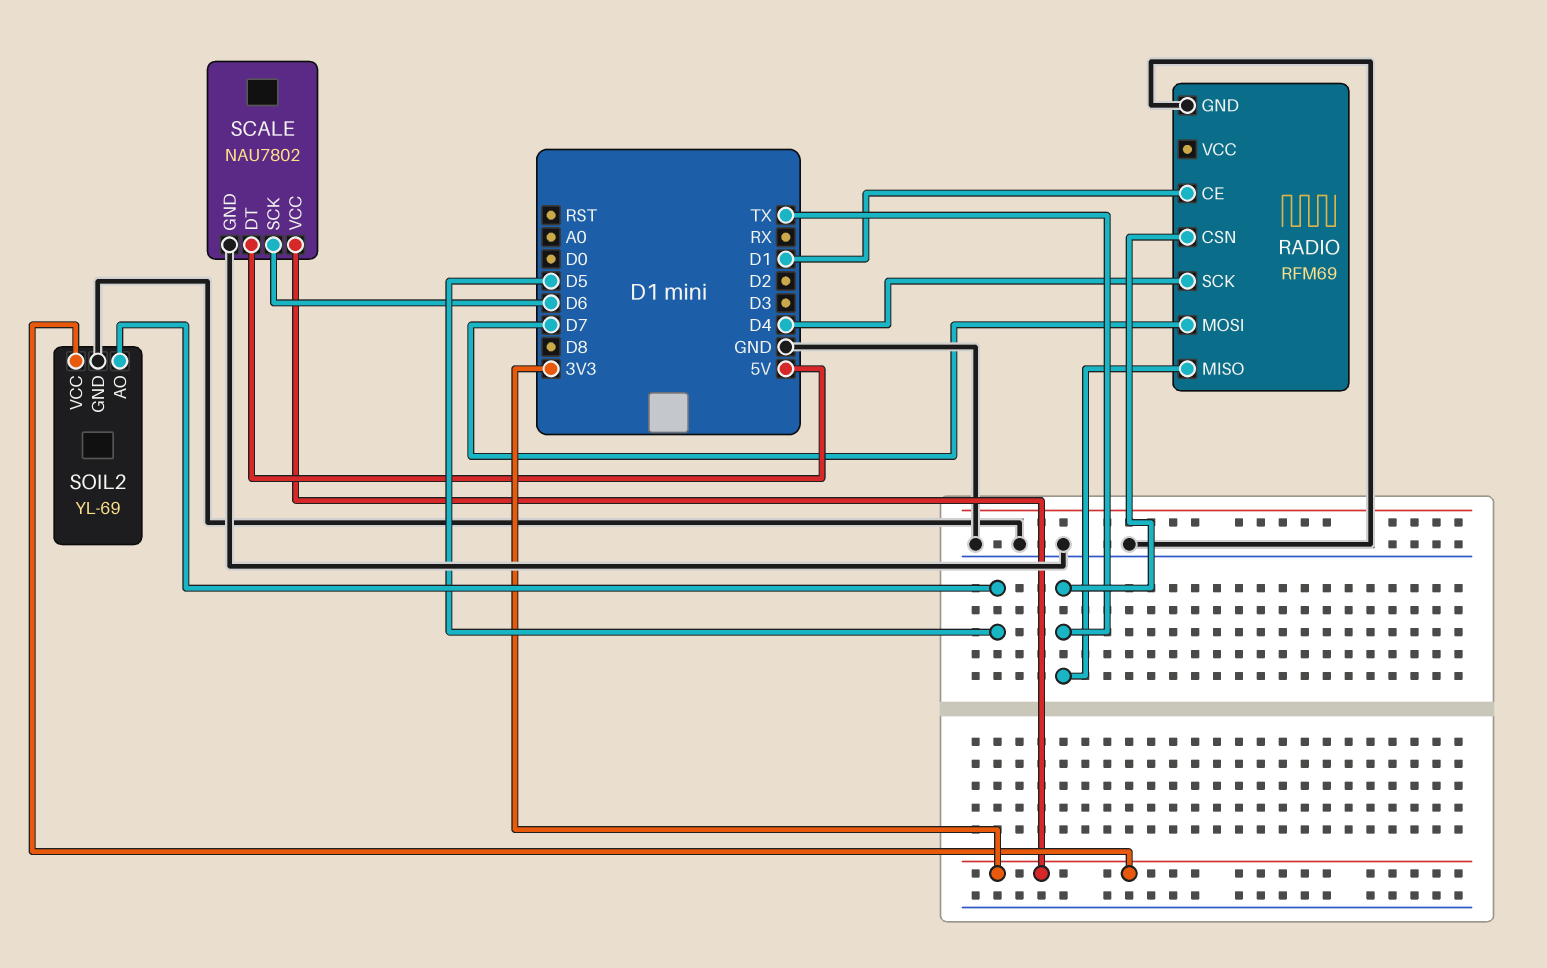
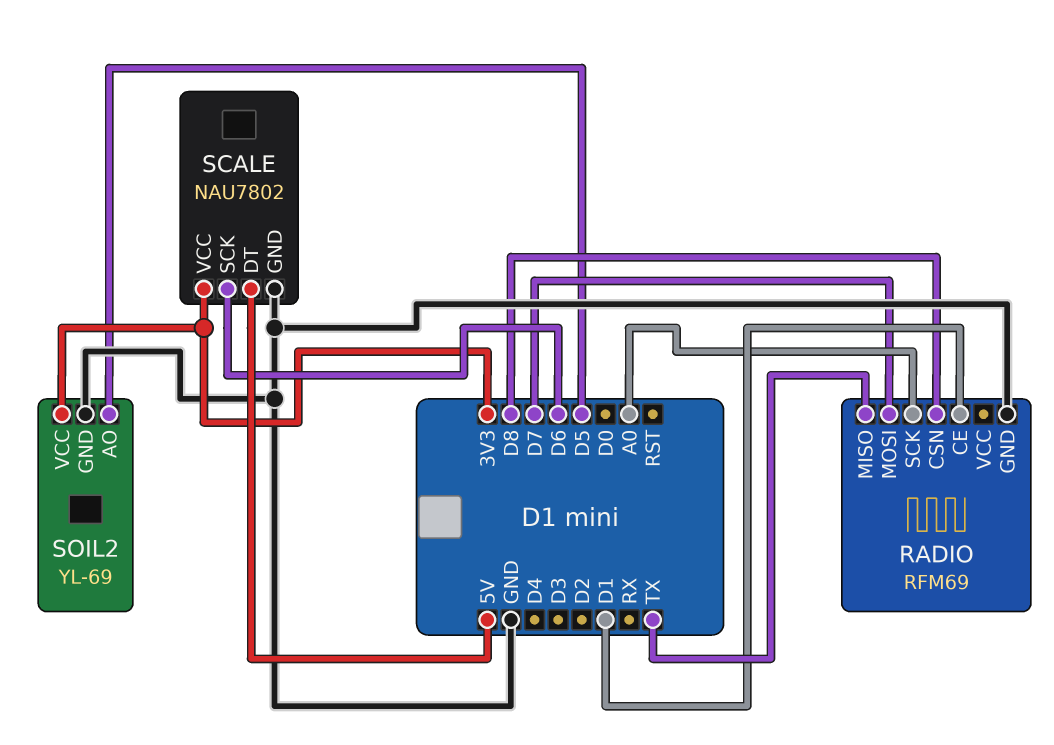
RADIO pin CSN: TX -> D8
RADIO pin SCK: D4 -> A0

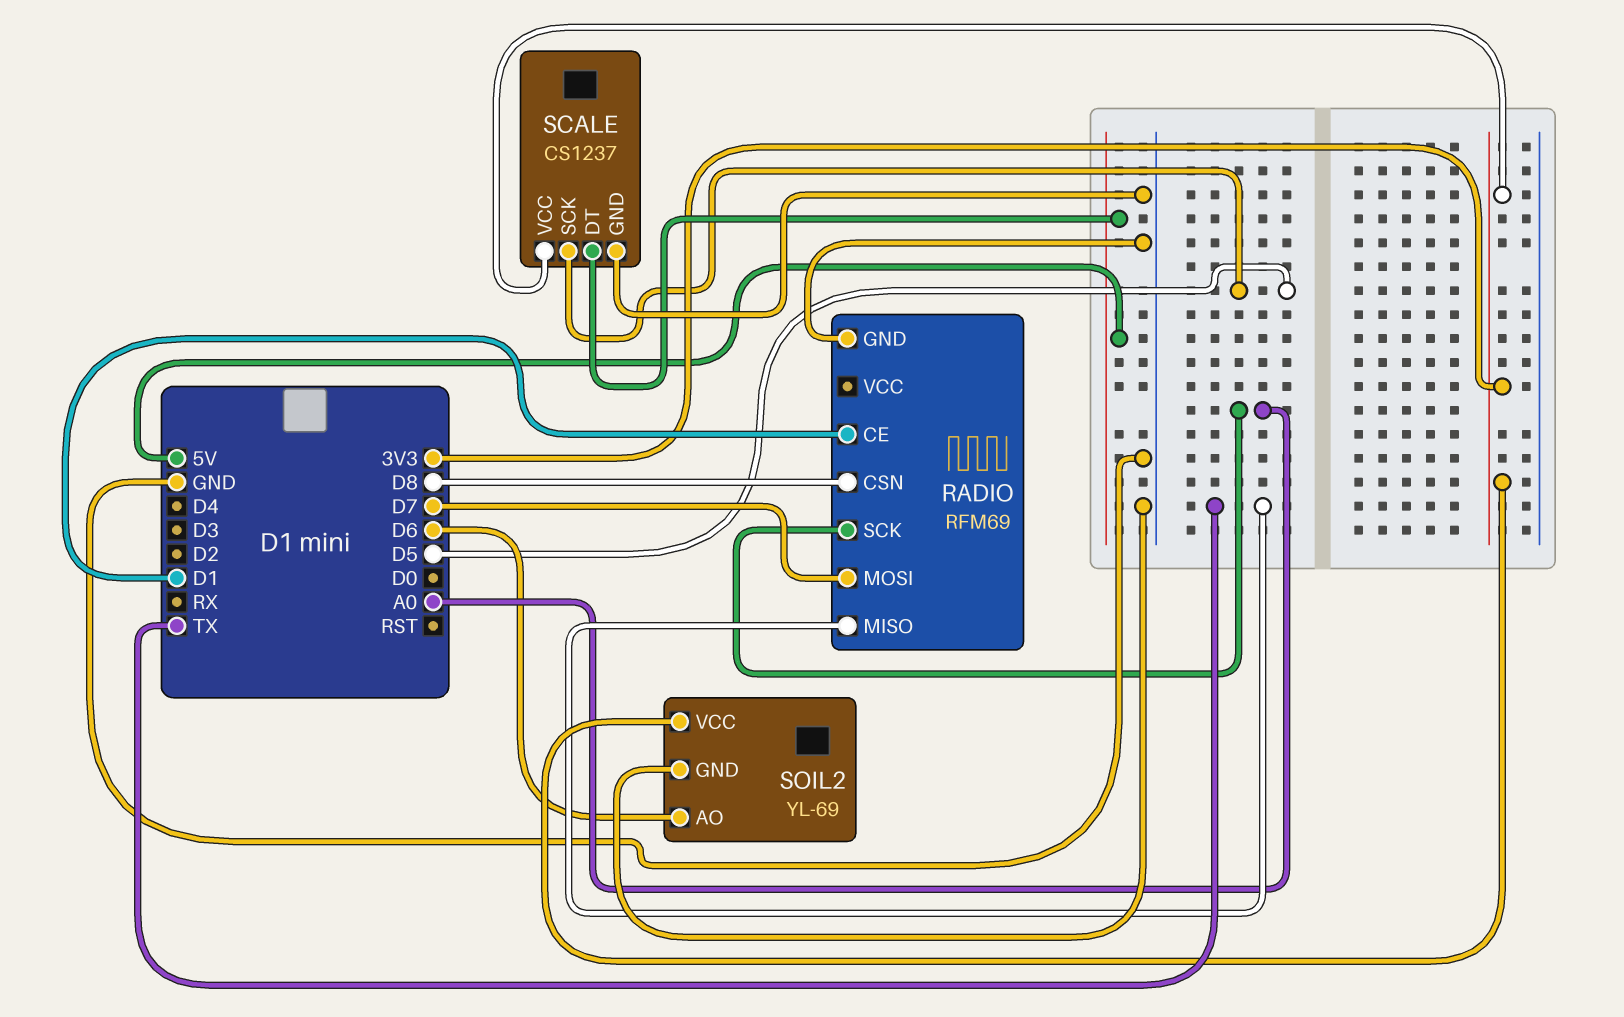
SCALE: NAU7802 -> CS1237
SCALE pin SCK: D6 -> D5
SOIL2 pin AO: D5 -> D6

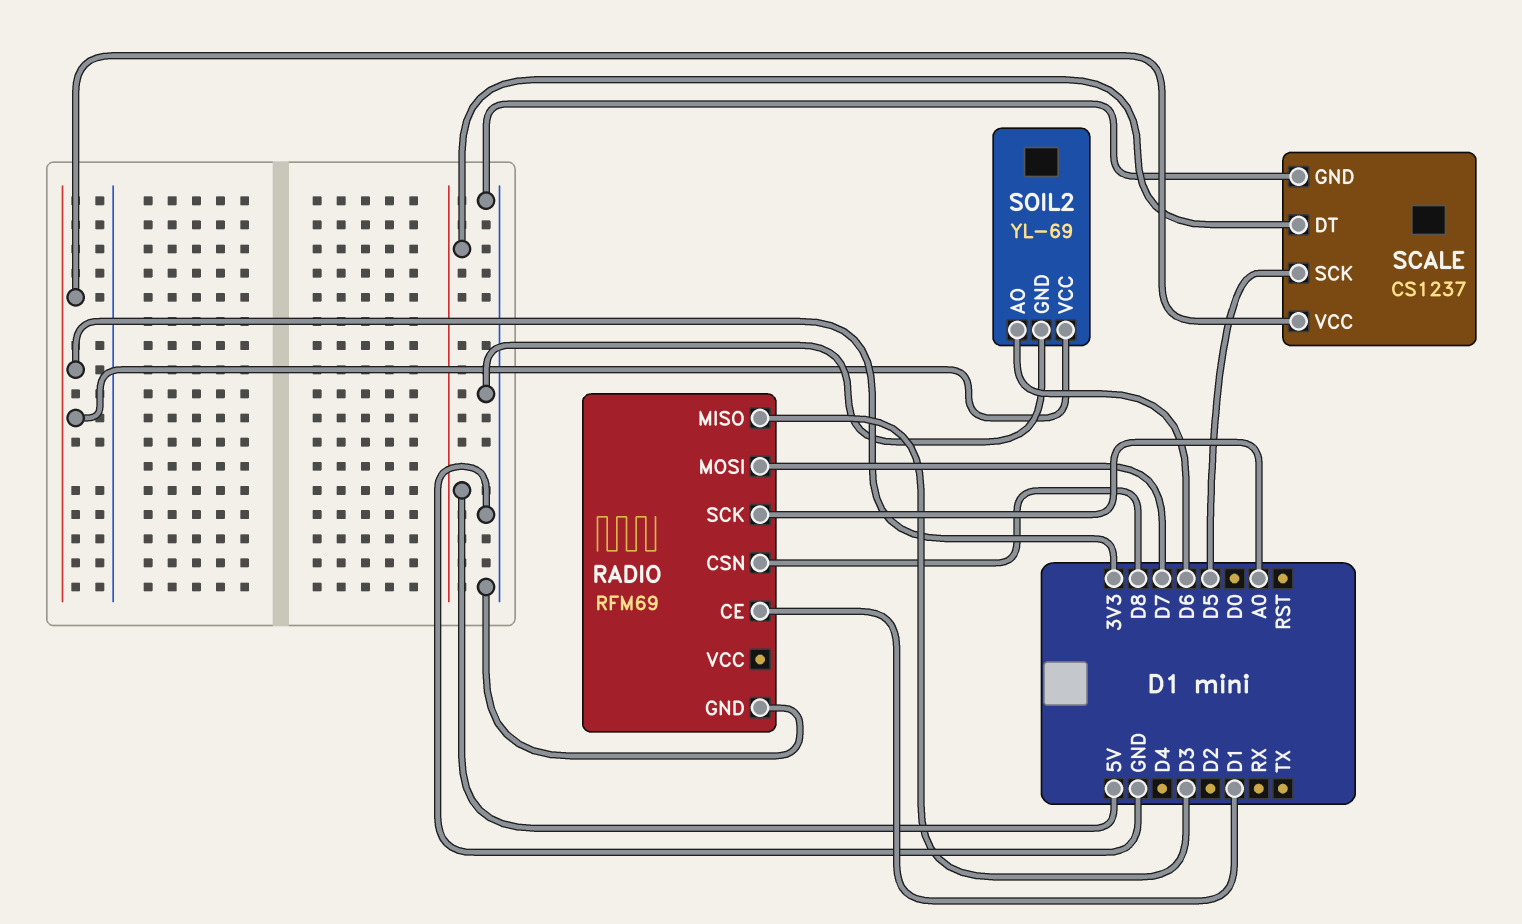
RADIO pin MISO: TX -> D3

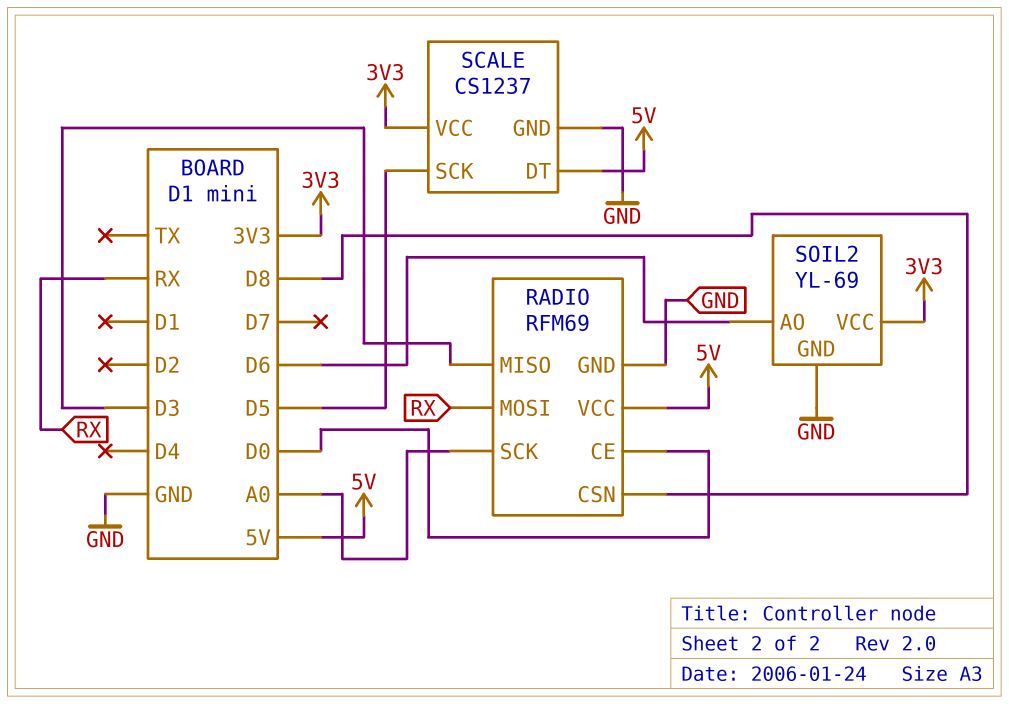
RADIO pin CE: D1 -> D0
RADIO pin MOSI: D7 -> RX
RADIO pin VCC: none -> 5V

